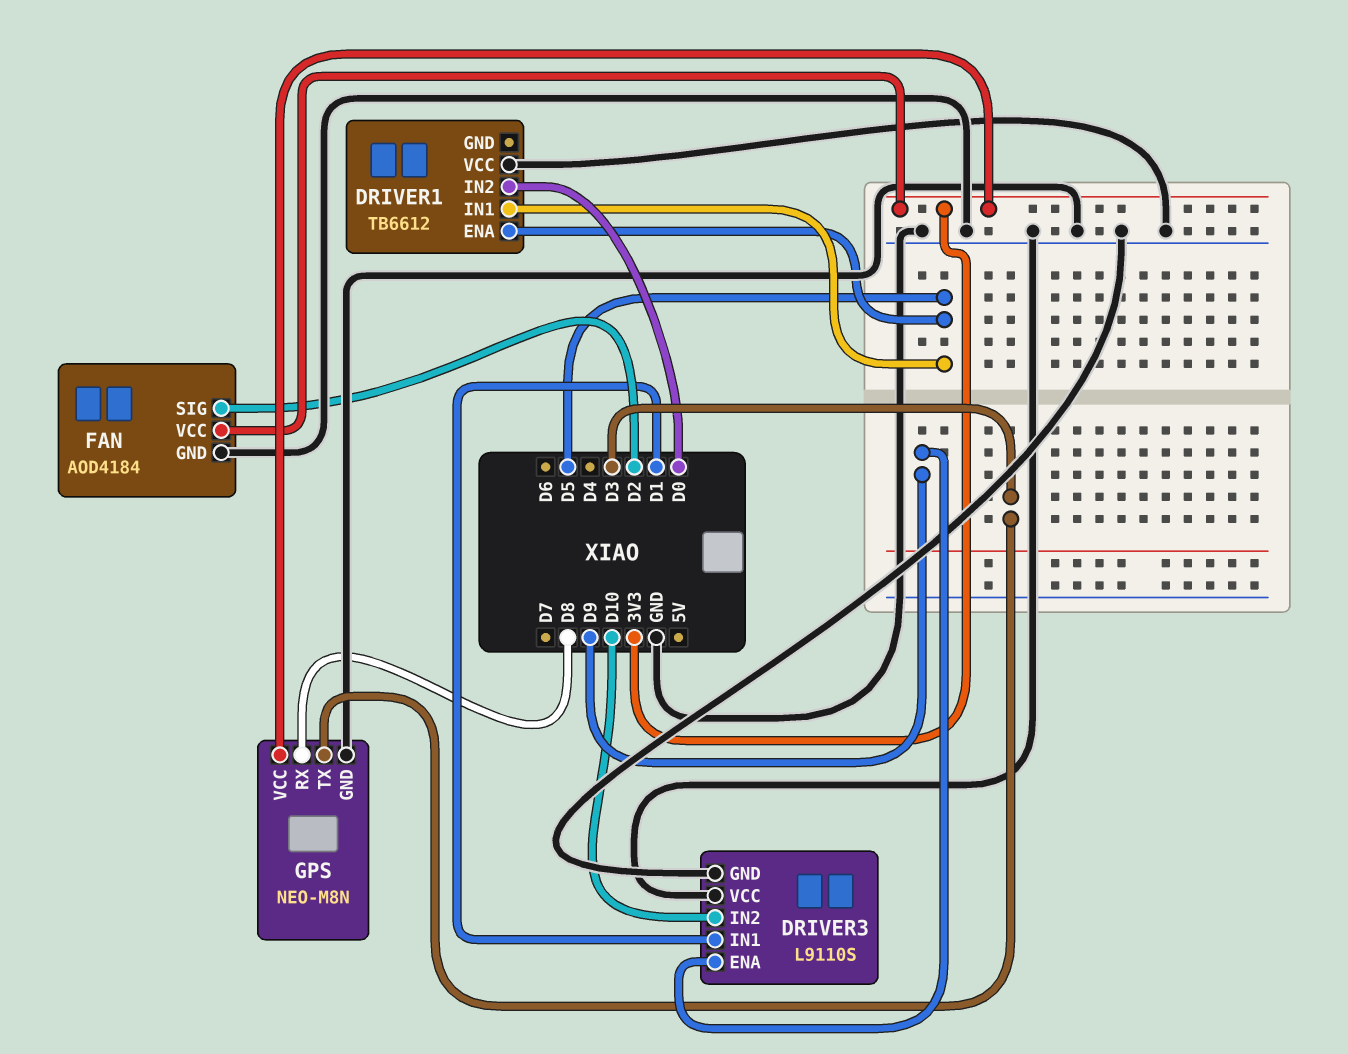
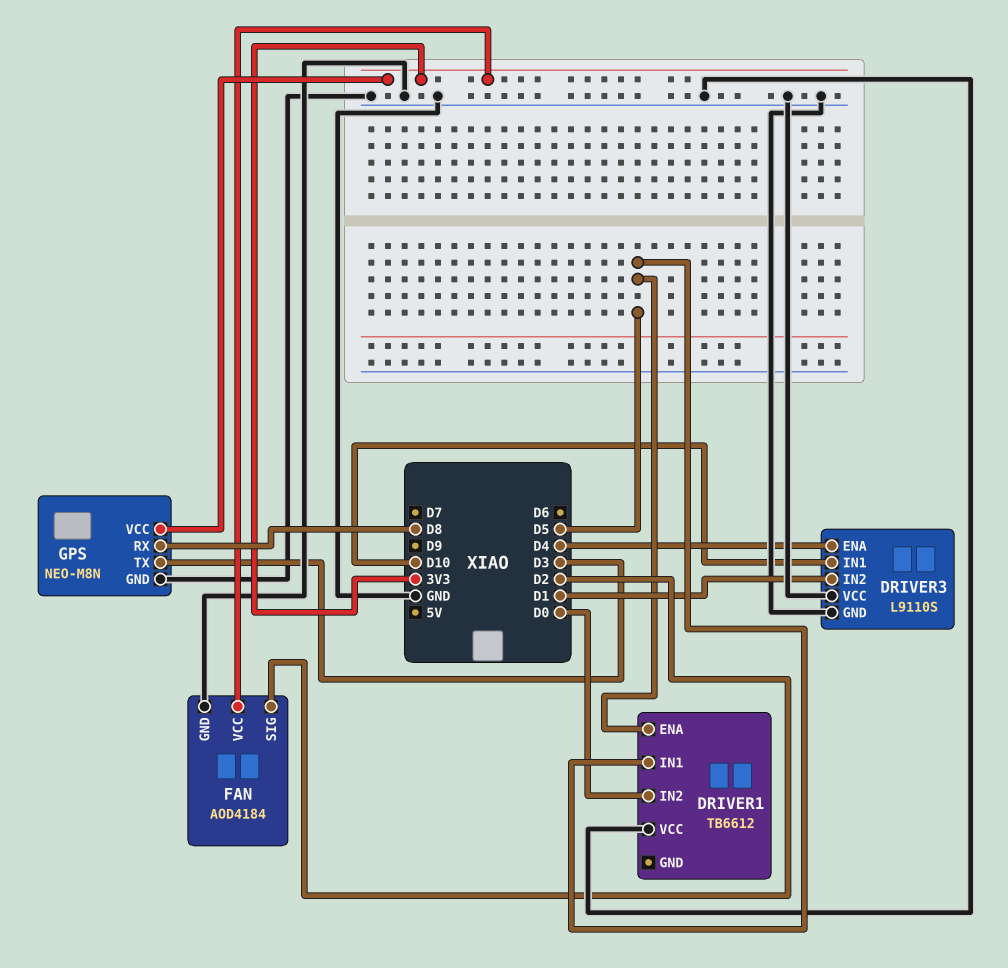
DRIVER3 pin ENA: D9 -> D4
DRIVER3 pin IN1: D1 -> D10
DRIVER3 pin IN2: D10 -> D1

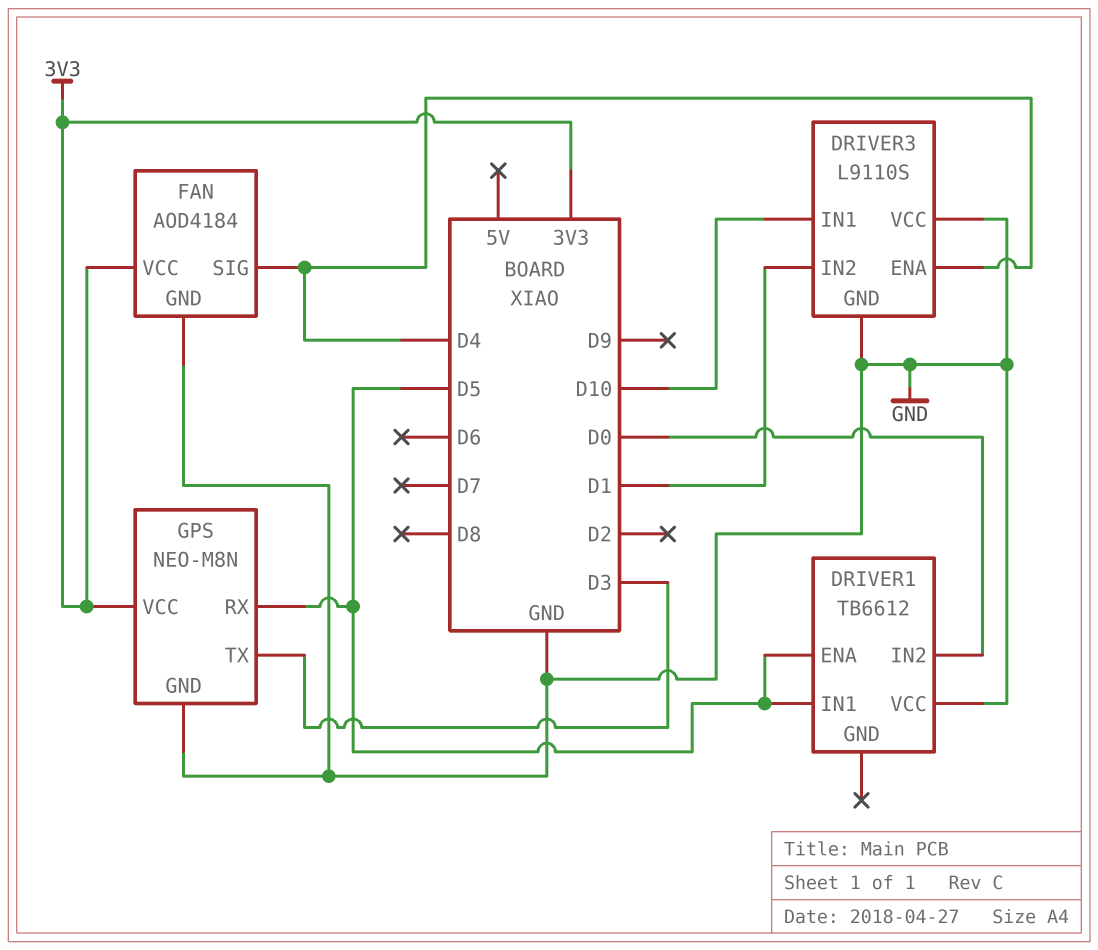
FAN pin SIG: D2 -> D4
GPS pin RX: D8 -> D5

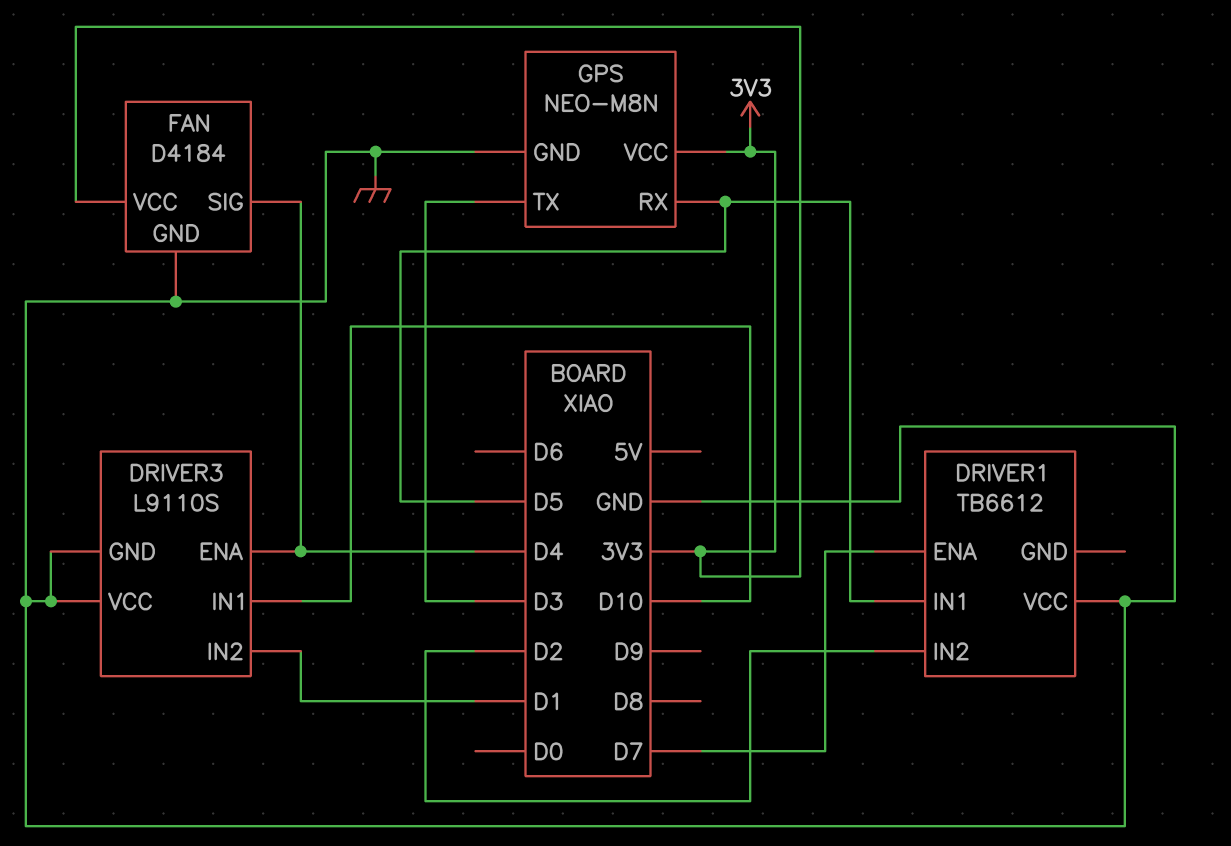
DRIVER1 pin ENA: D5 -> D7
DRIVER1 pin IN2: D0 -> D2
FAN: AOD4184 -> D4184

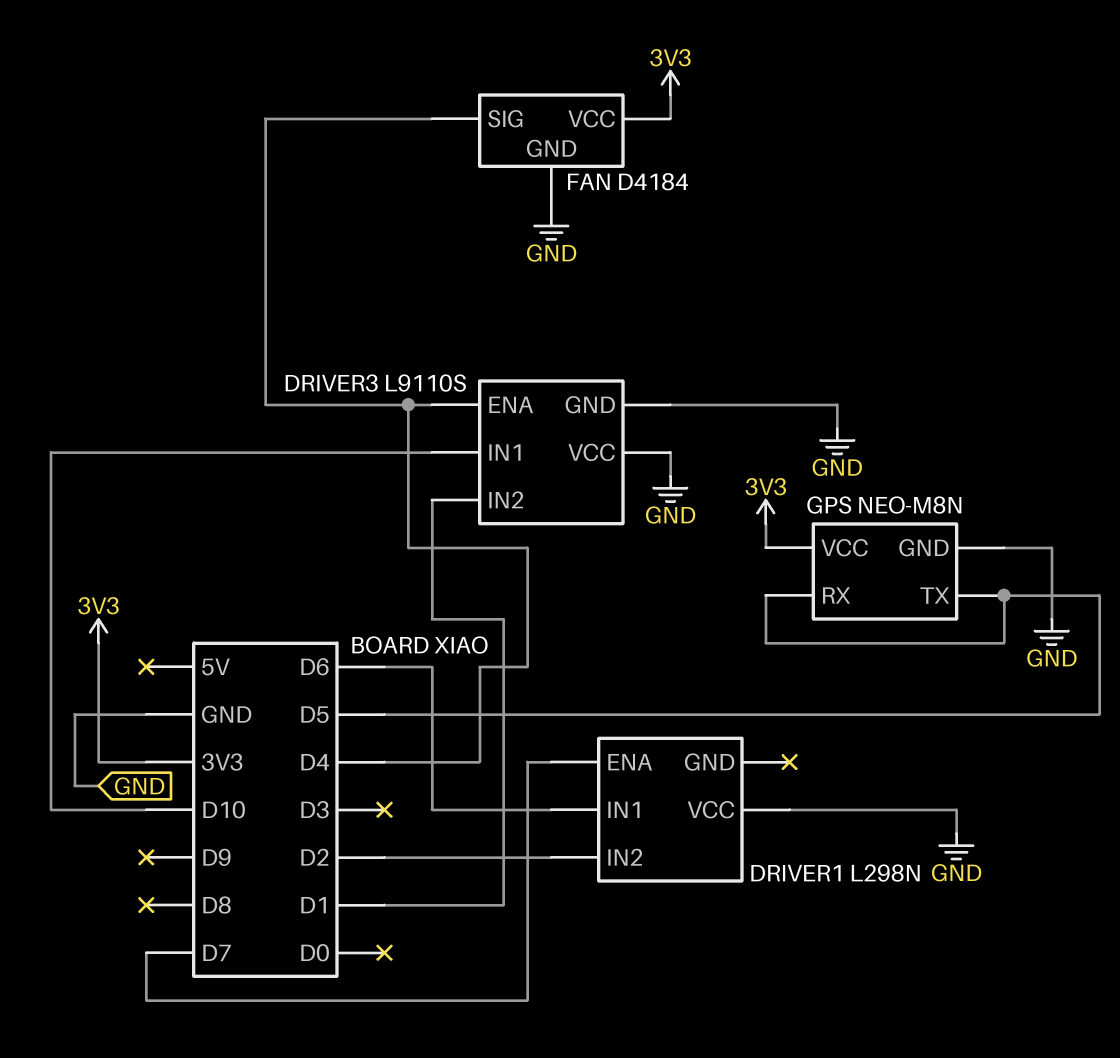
DRIVER1: TB6612 -> L298N
DRIVER1 pin IN1: D5 -> D6
GPS pin TX: D3 -> D5

